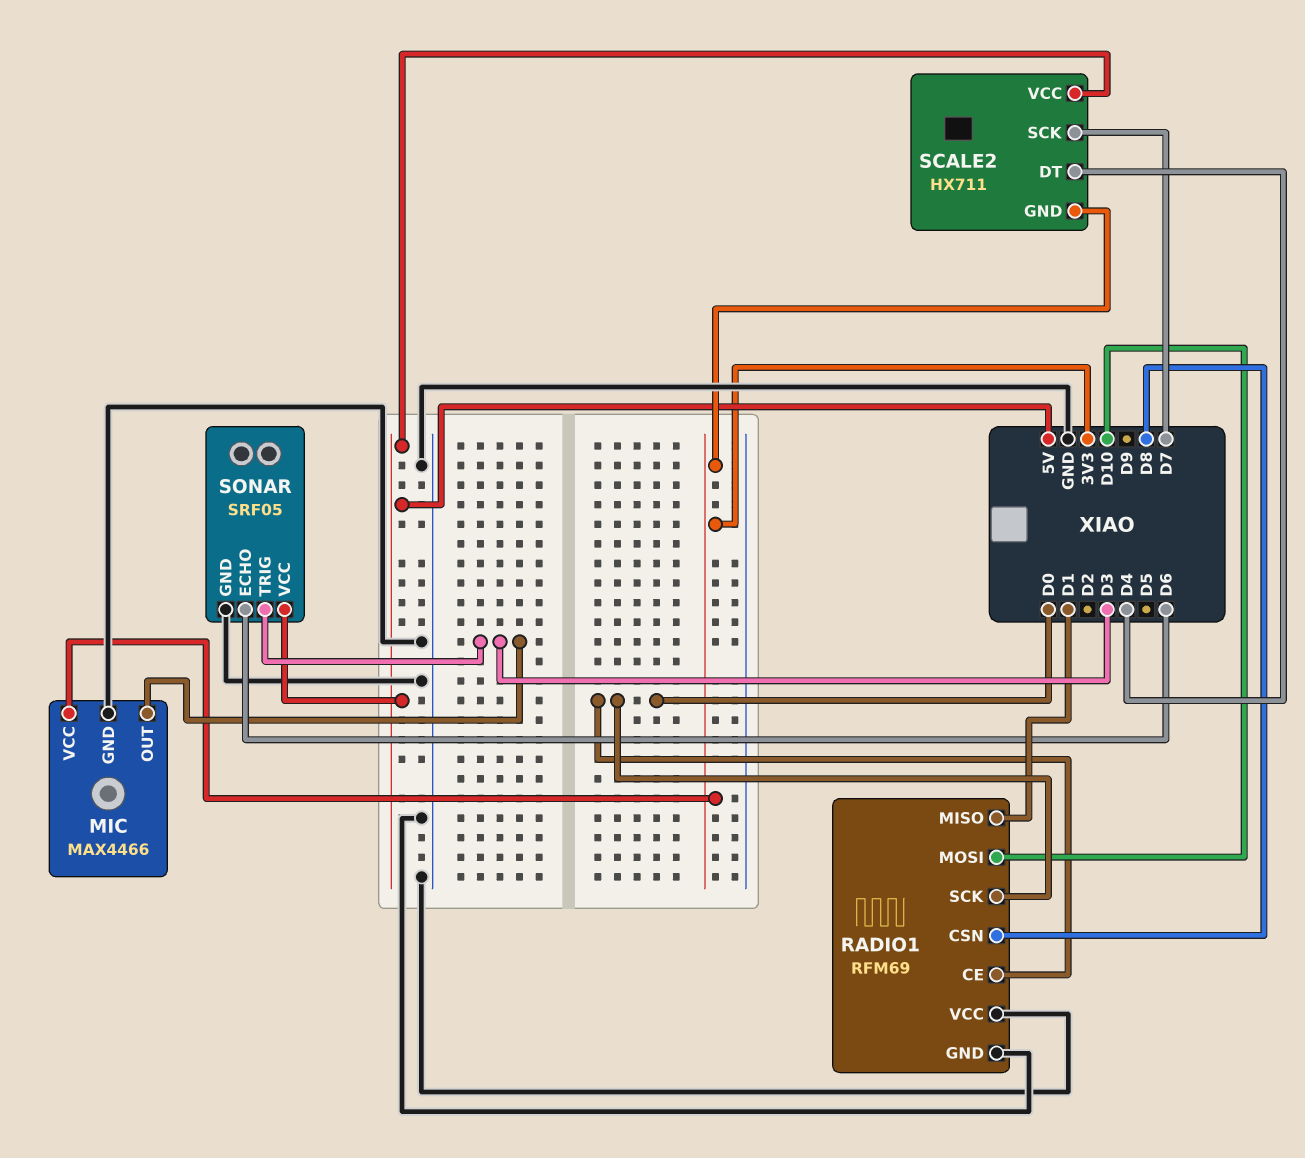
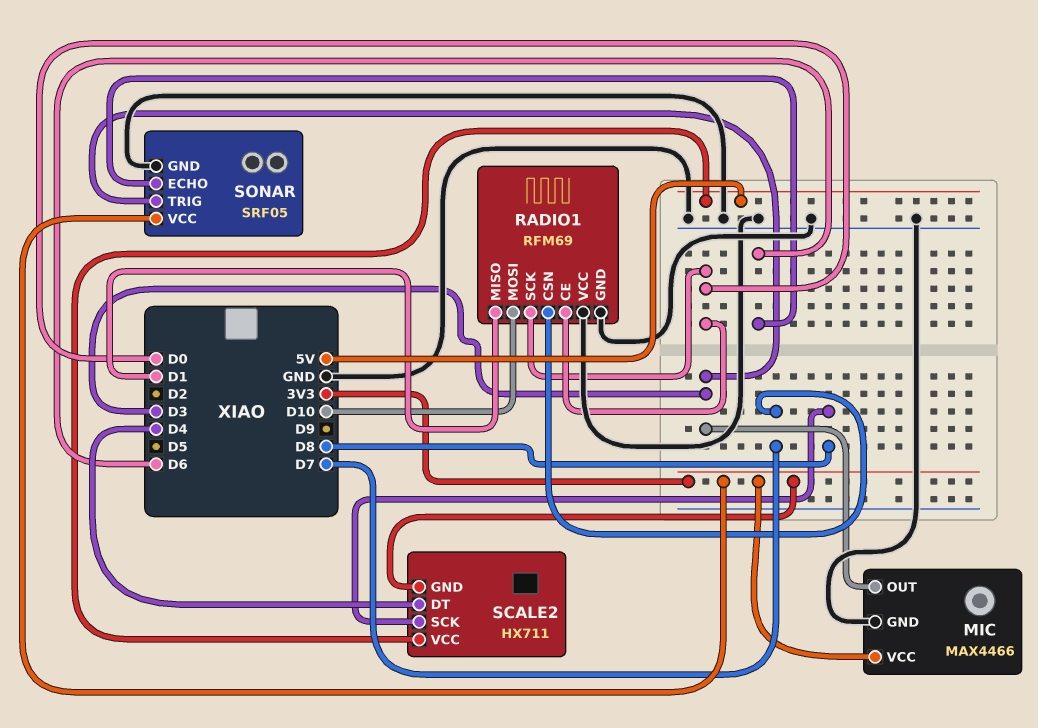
RADIO1 pin CSN: D8 -> D7
SCALE2 pin SCK: D7 -> D8
SONAR pin VCC: 5V -> 3V3

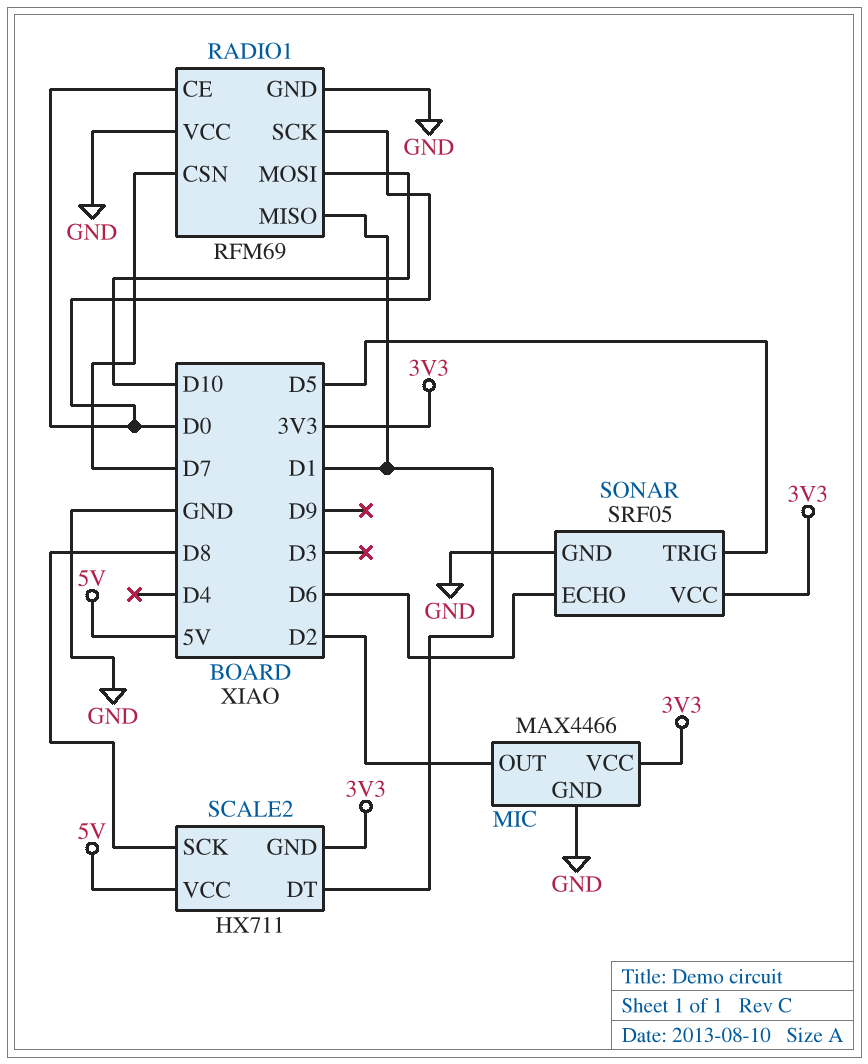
MIC pin OUT: D3 -> D2
SCALE2 pin DT: D4 -> D1
SONAR pin TRIG: D3 -> D5

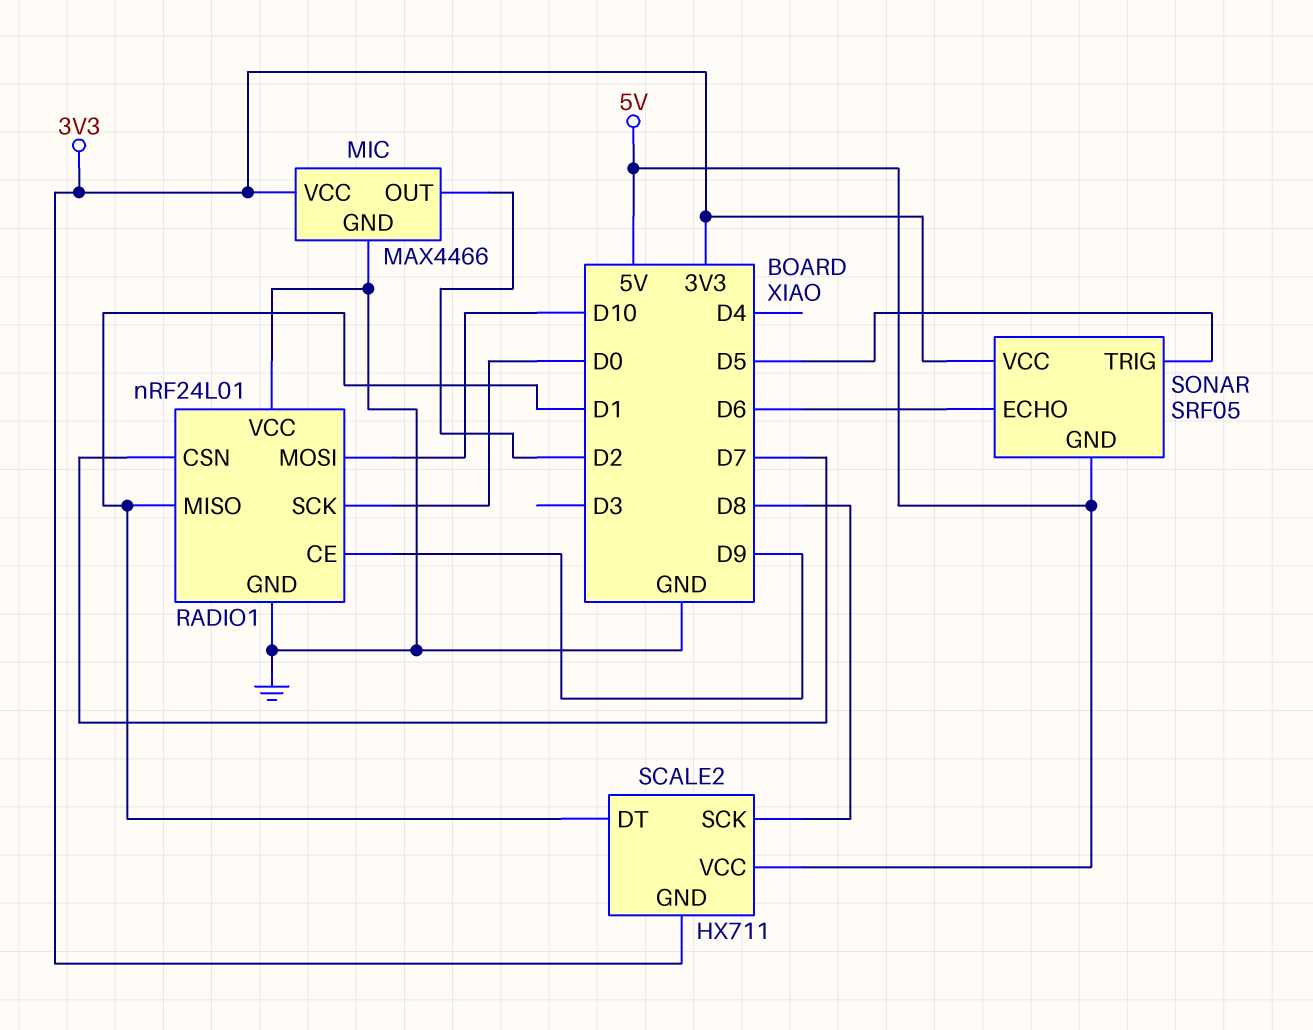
RADIO1: RFM69 -> nRF24L01
RADIO1 pin CE: D0 -> D9
SONAR pin GND: GND -> 5V

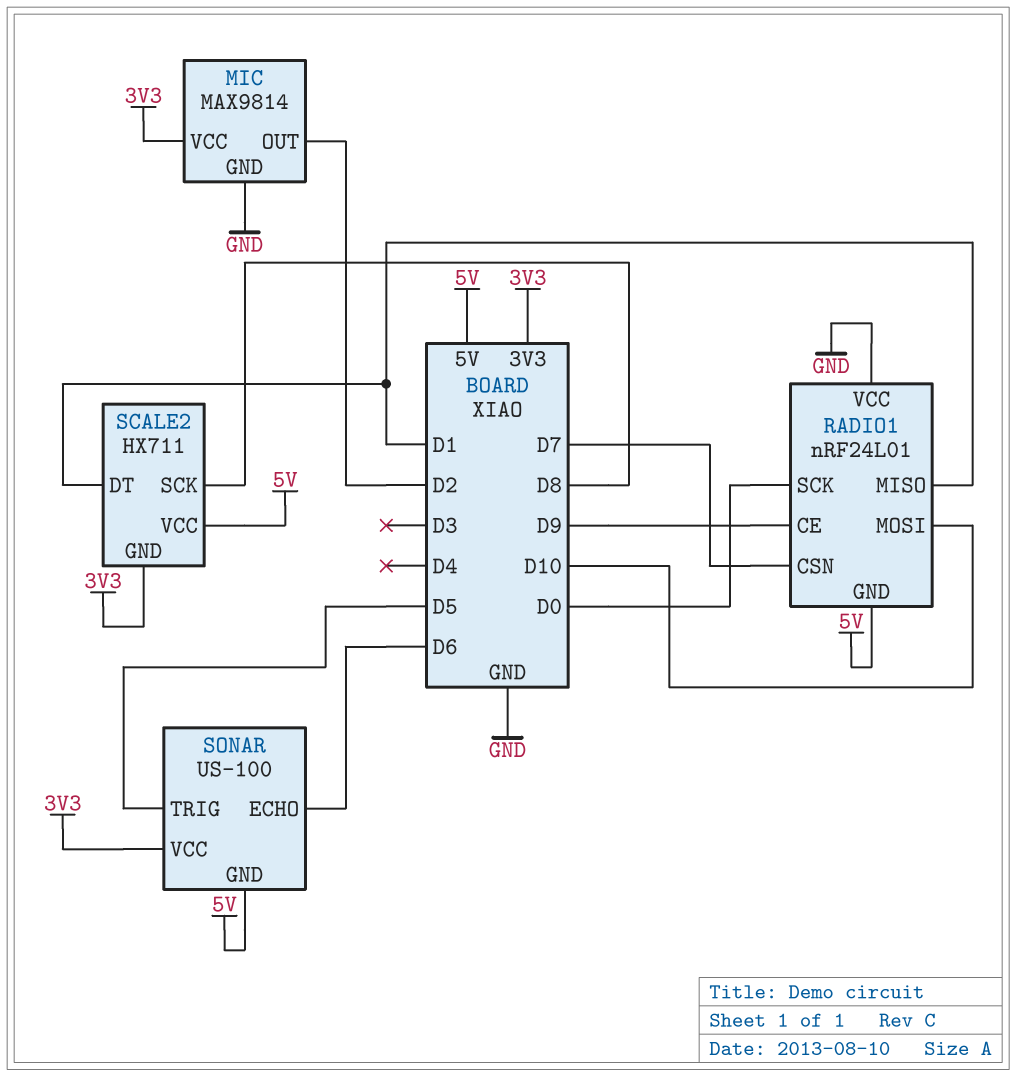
MIC: MAX4466 -> MAX9814
RADIO1 pin GND: GND -> 5V
SONAR: SRF05 -> US-100

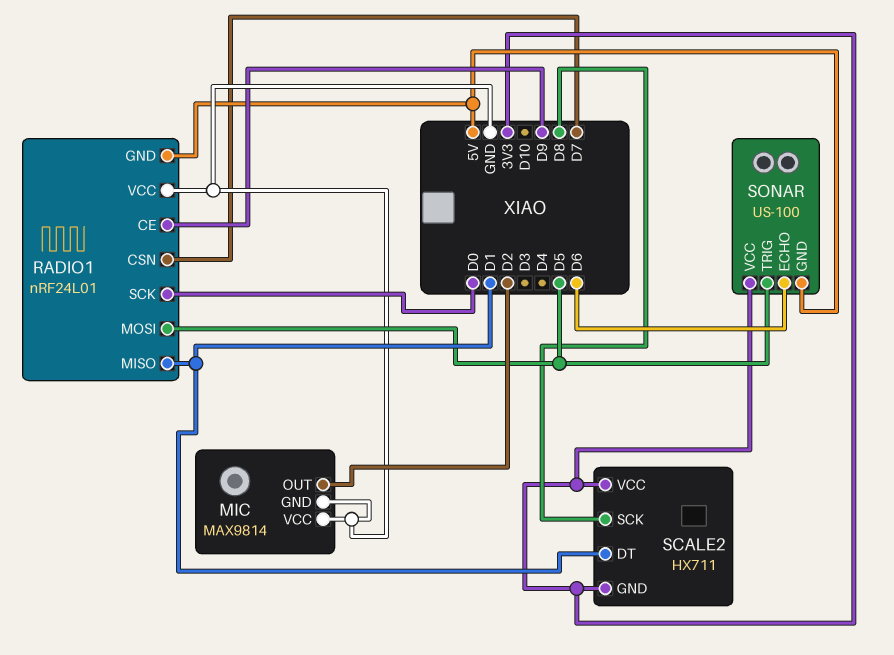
MIC pin VCC: 3V3 -> GND
RADIO1 pin MOSI: D10 -> D5
SCALE2 pin VCC: 5V -> 3V3

